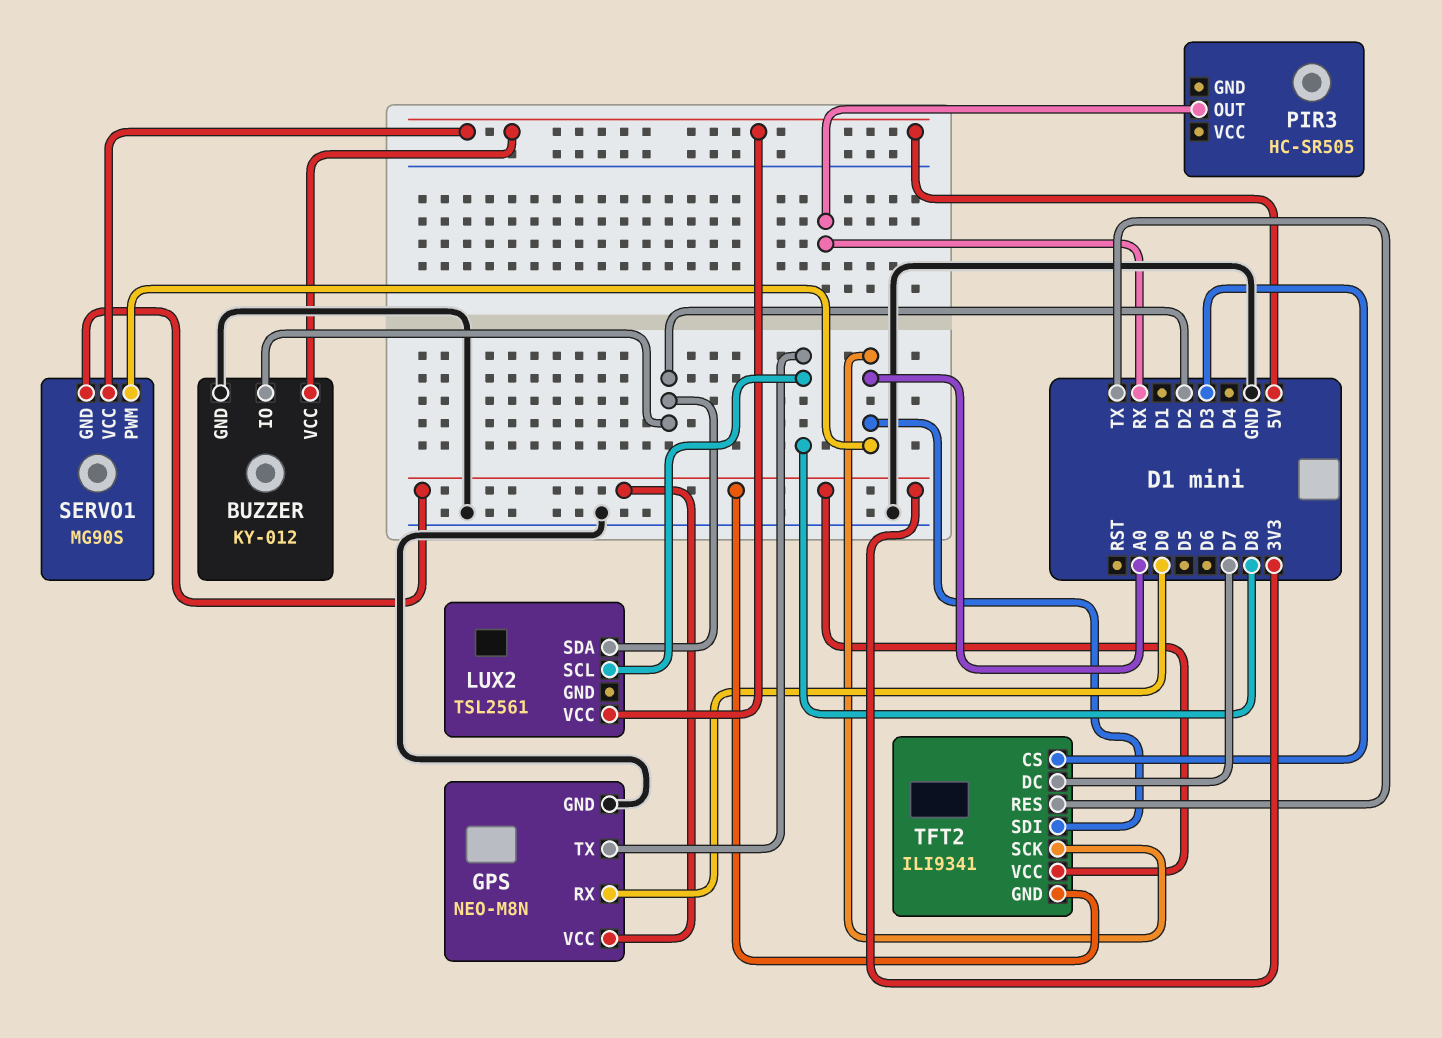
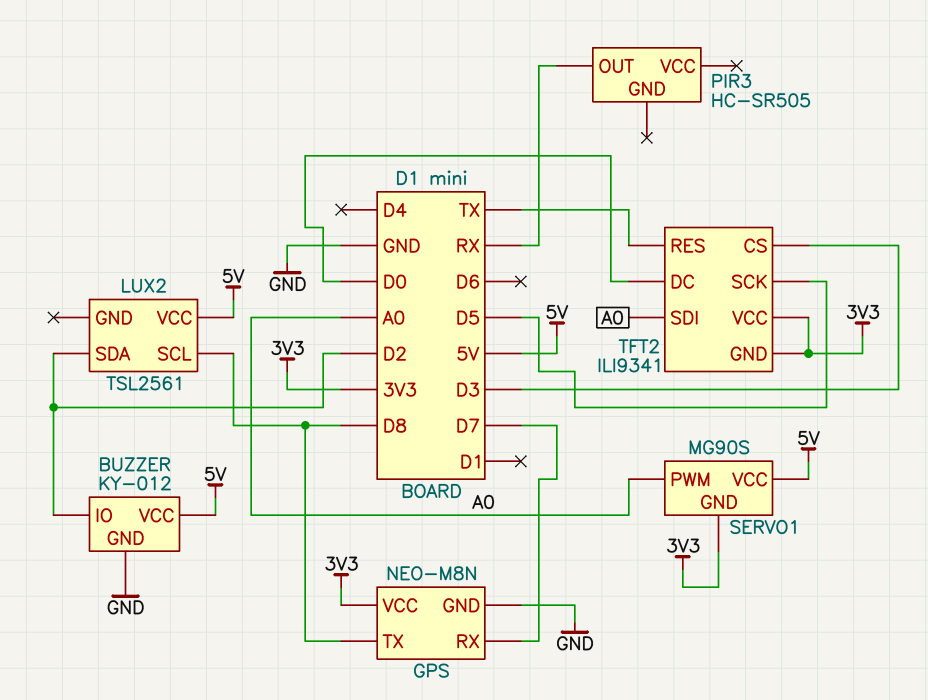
GPS pin RX: D0 -> D7
TFT2 pin DC: D7 -> D0
TFT2 pin SCK: A0 -> D5

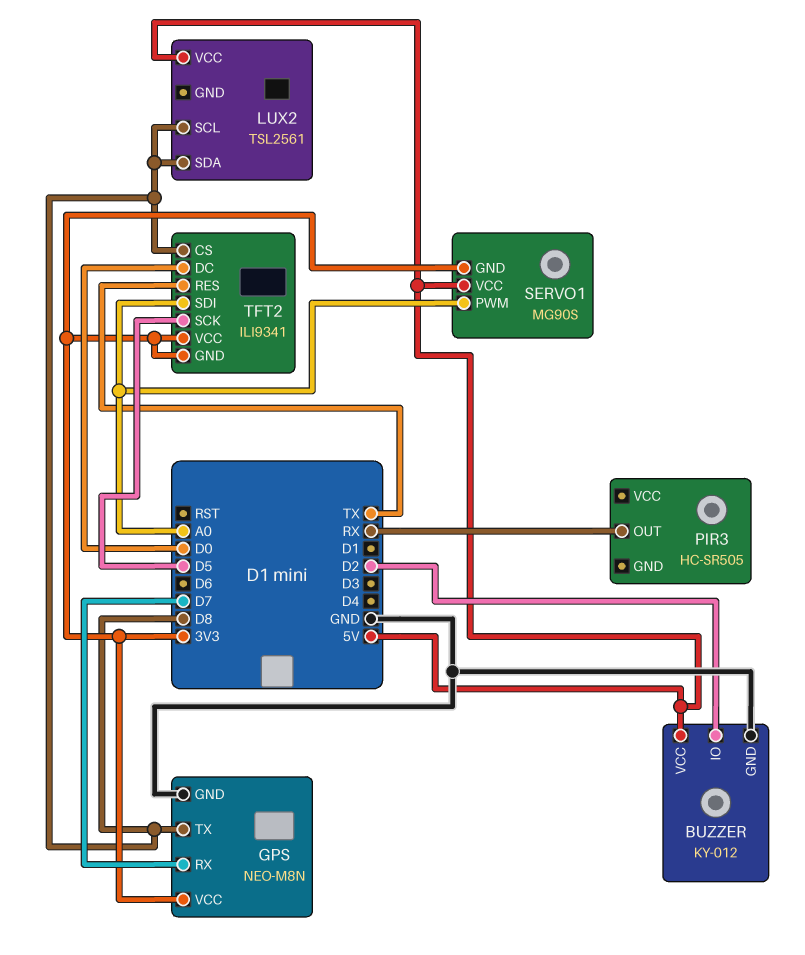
LUX2 pin SDA: D2 -> D8
TFT2 pin CS: D3 -> D8

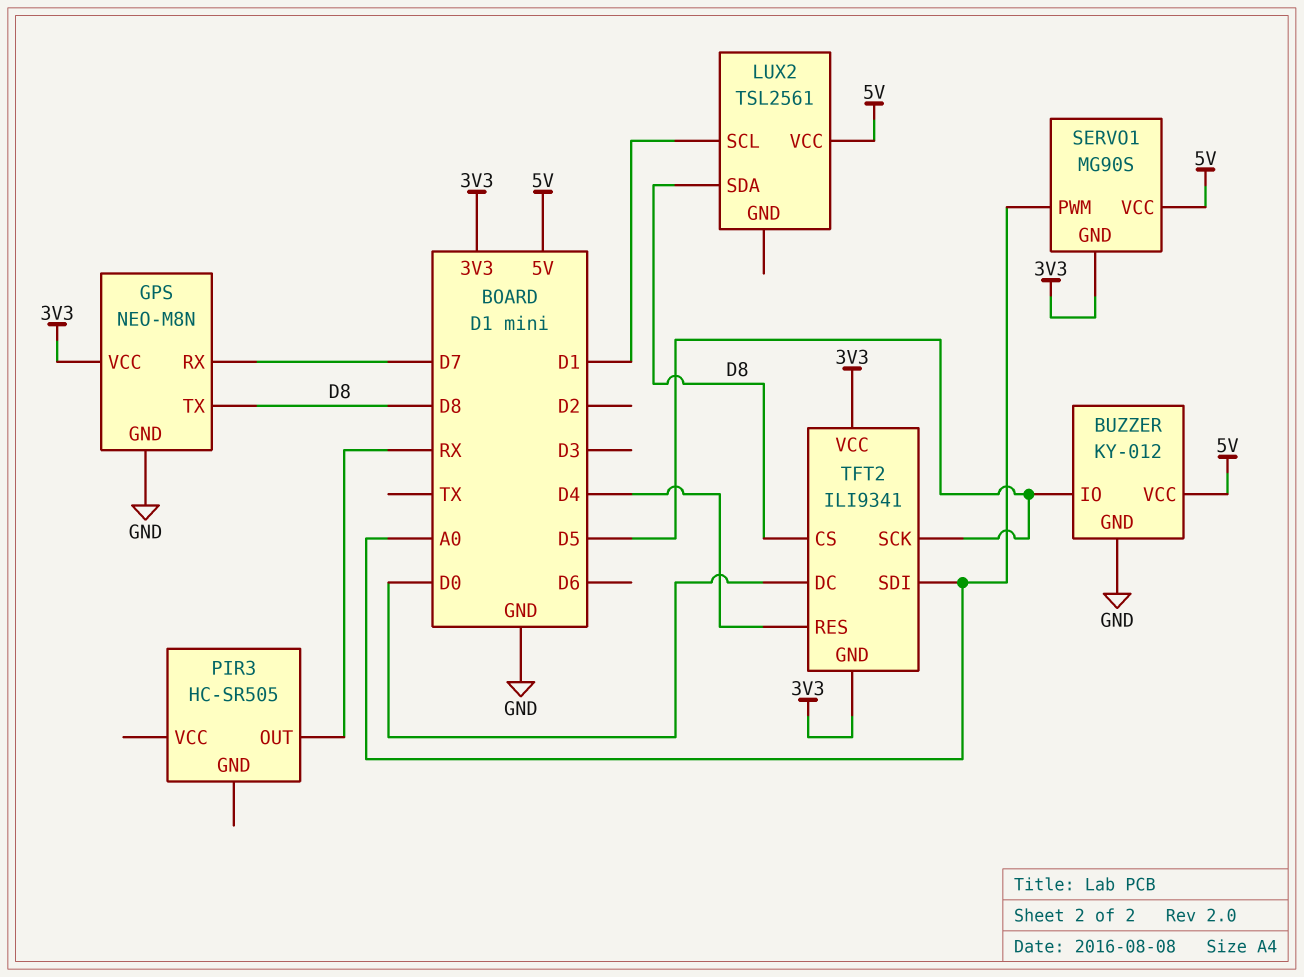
BUZZER pin IO: D2 -> D5
LUX2 pin SCL: D8 -> D1
TFT2 pin RES: TX -> D4

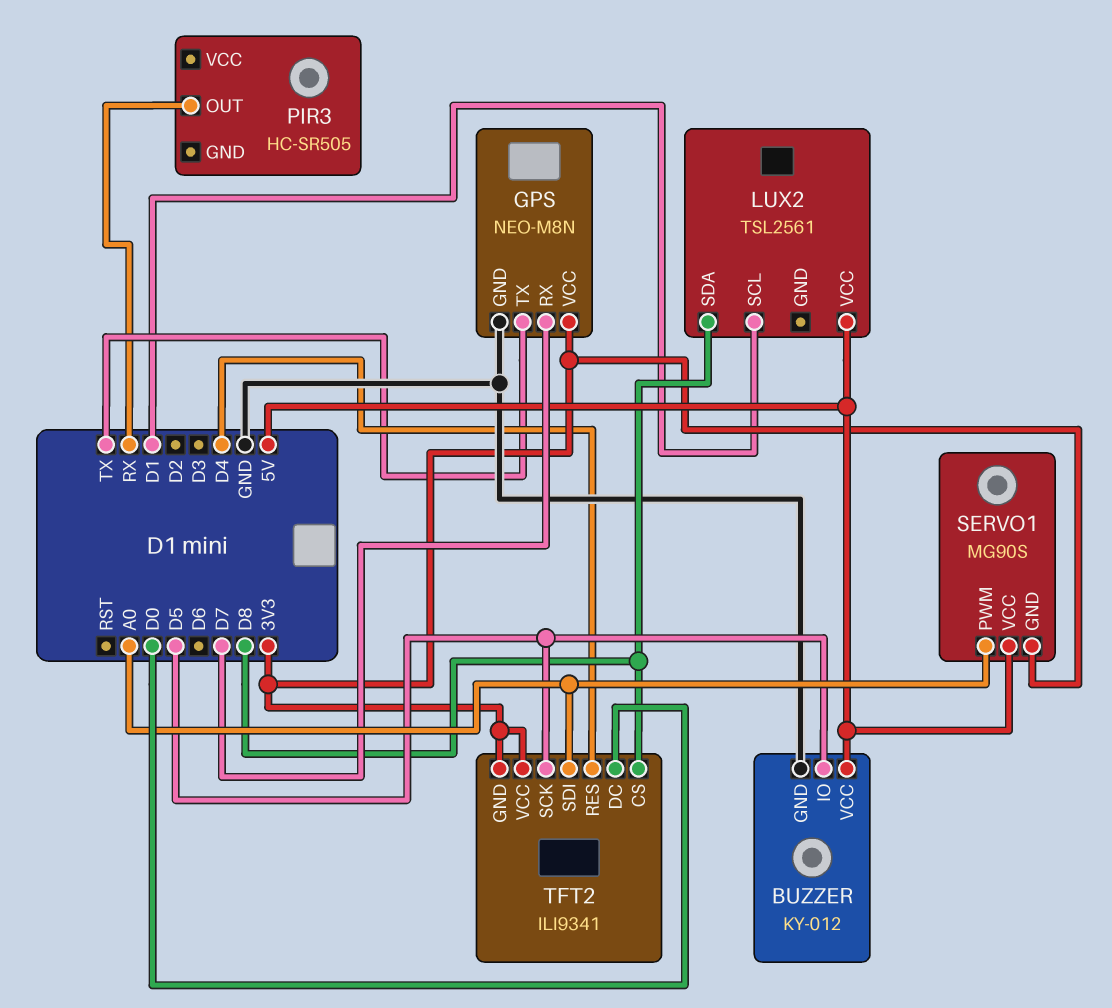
GPS pin TX: D8 -> TX

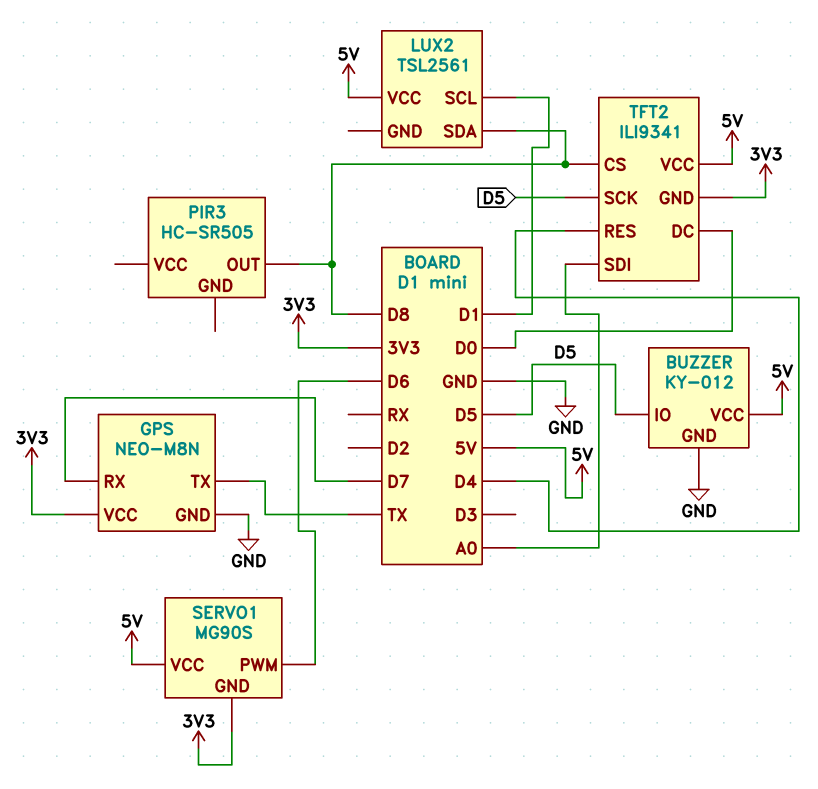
PIR3 pin OUT: RX -> D8
SERVO1 pin PWM: A0 -> D6
TFT2 pin VCC: 3V3 -> 5V

